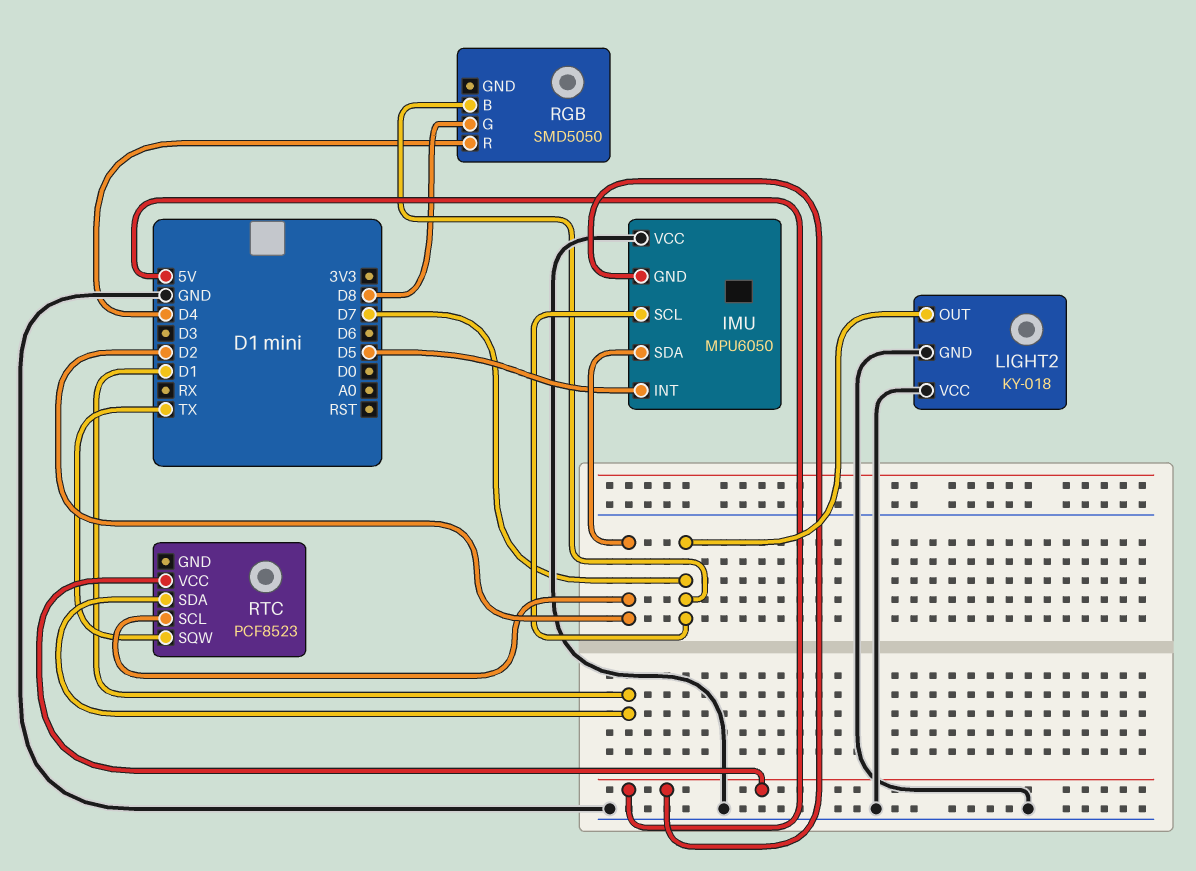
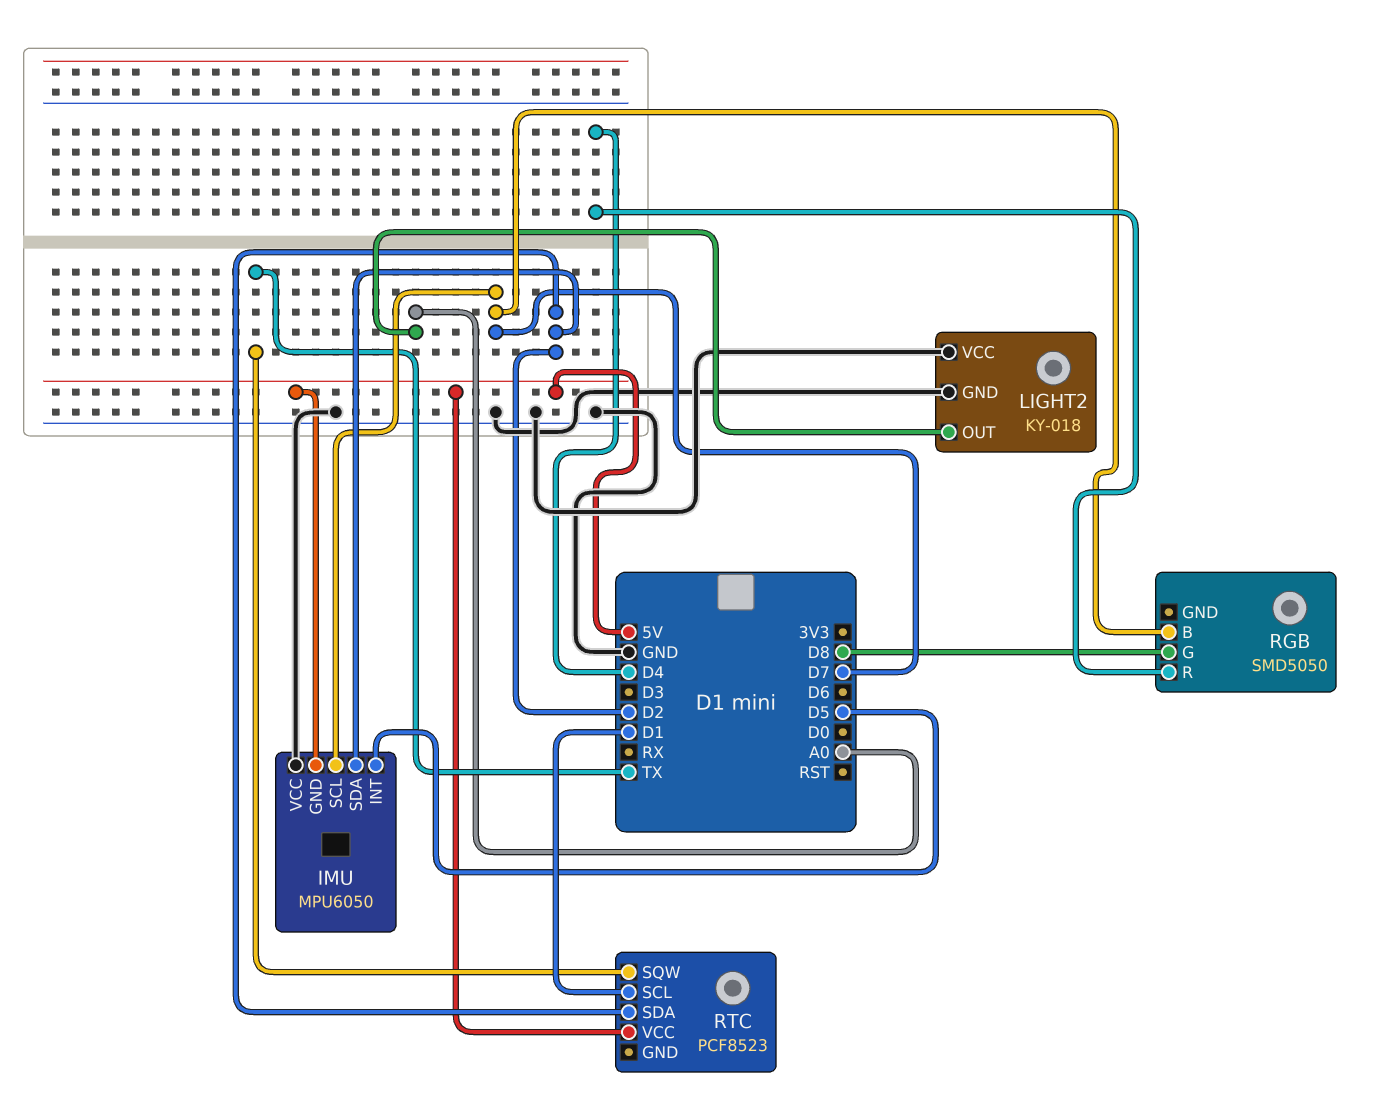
LIGHT2 pin OUT: D7 -> A0
RTC pin SCL: D2 -> D1
RTC pin SDA: D1 -> D2

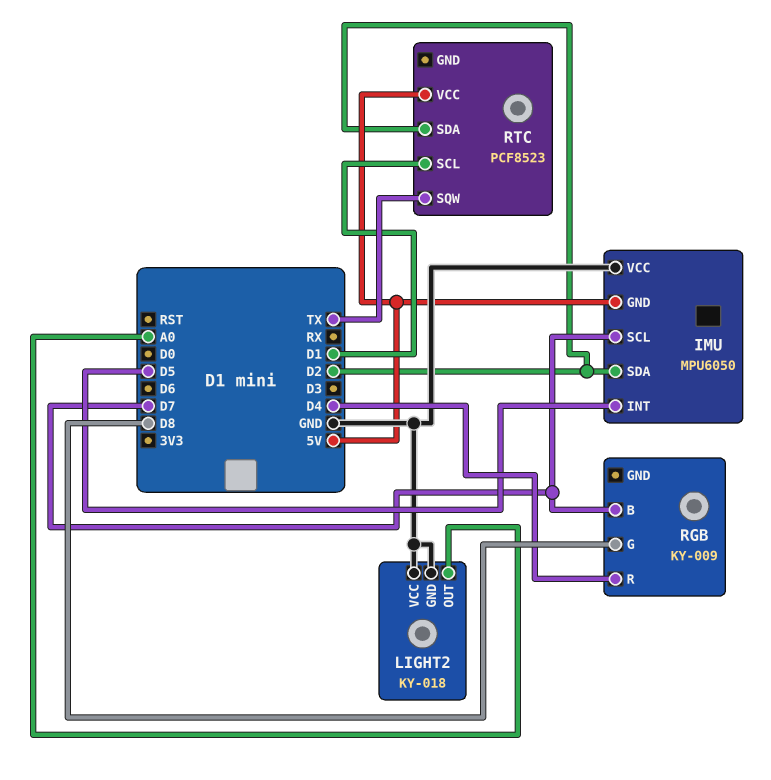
RGB: SMD5050 -> KY-009

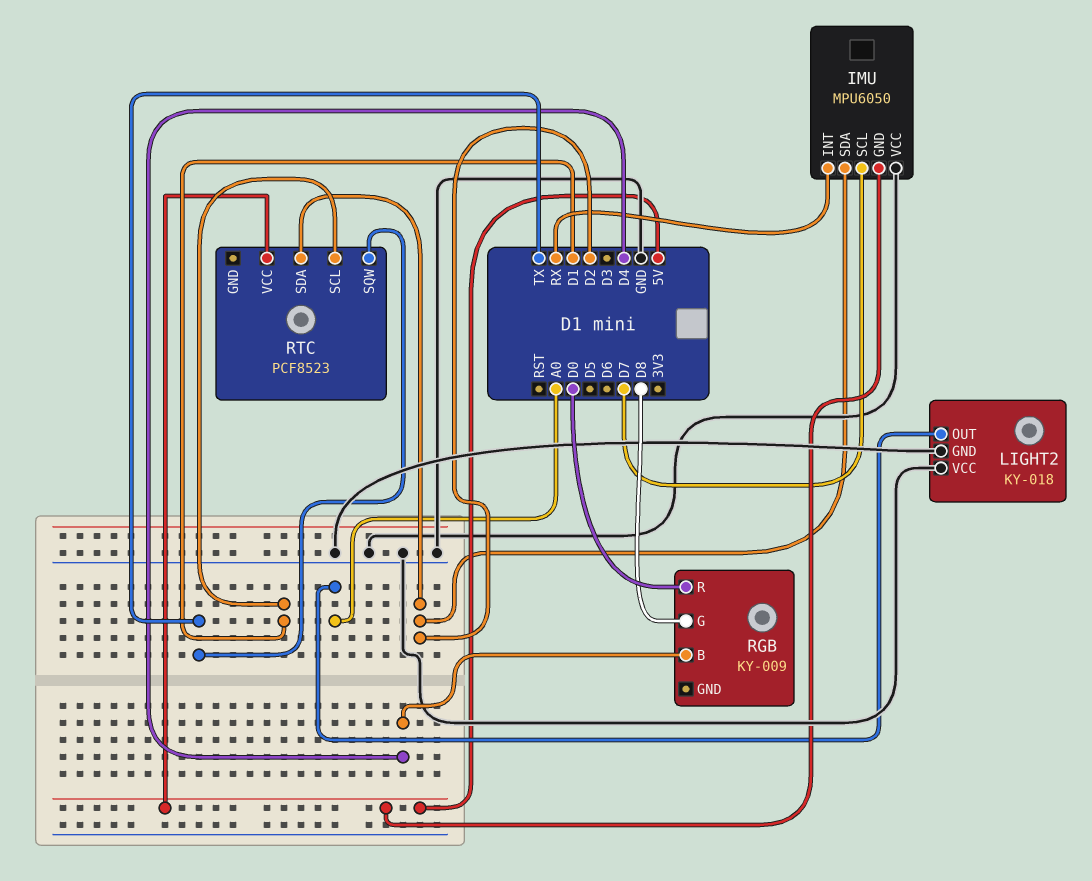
IMU pin INT: D5 -> RX
RGB pin B: D7 -> D4
RGB pin R: D4 -> D0

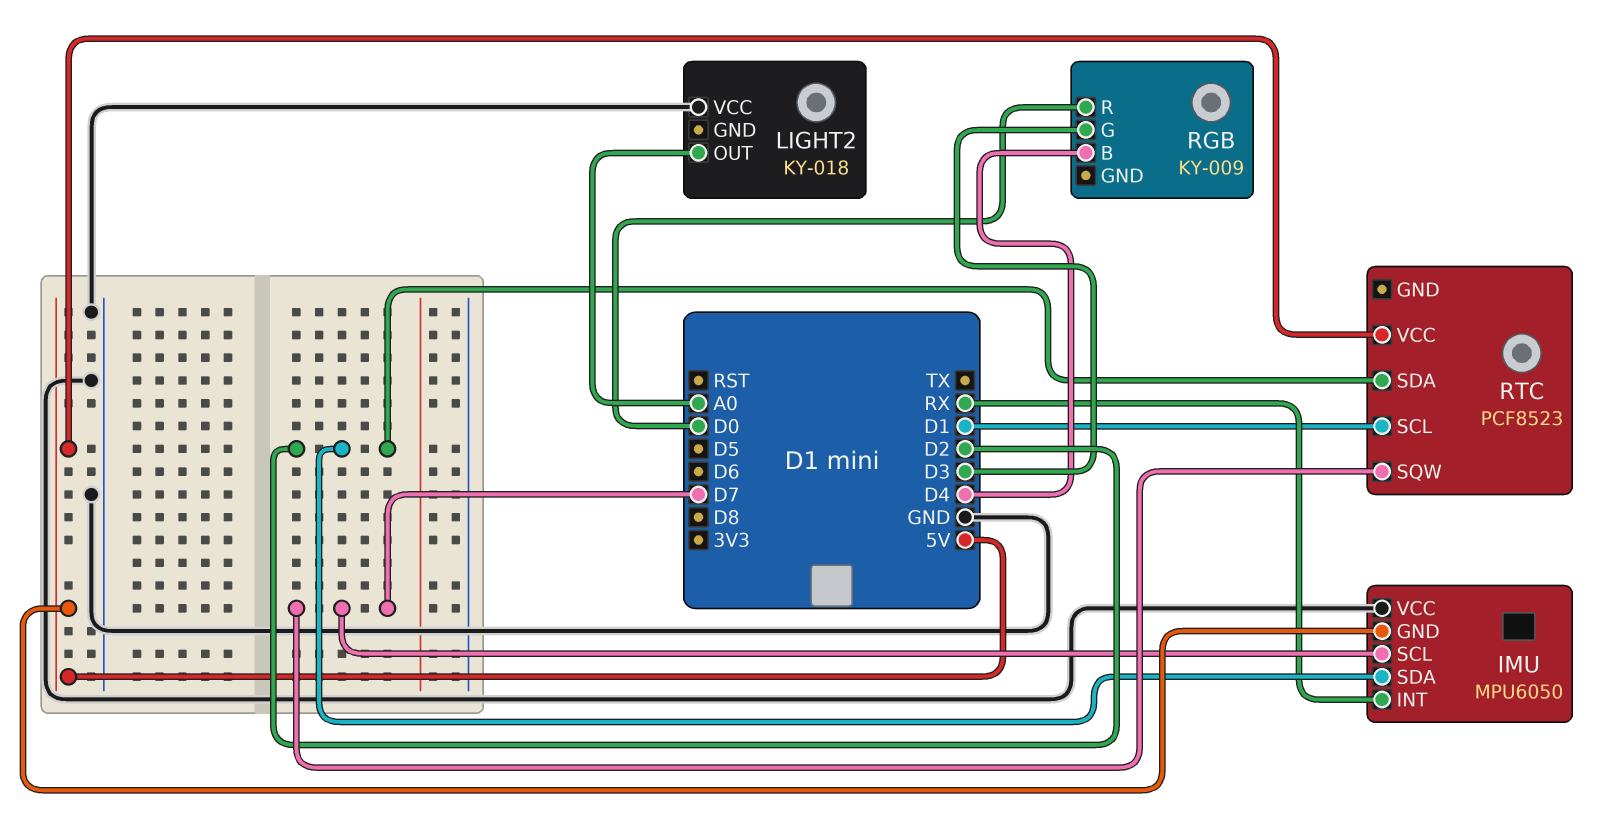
LIGHT2 pin GND: GND -> none
RGB pin G: D8 -> D3
RTC pin SQW: TX -> D7

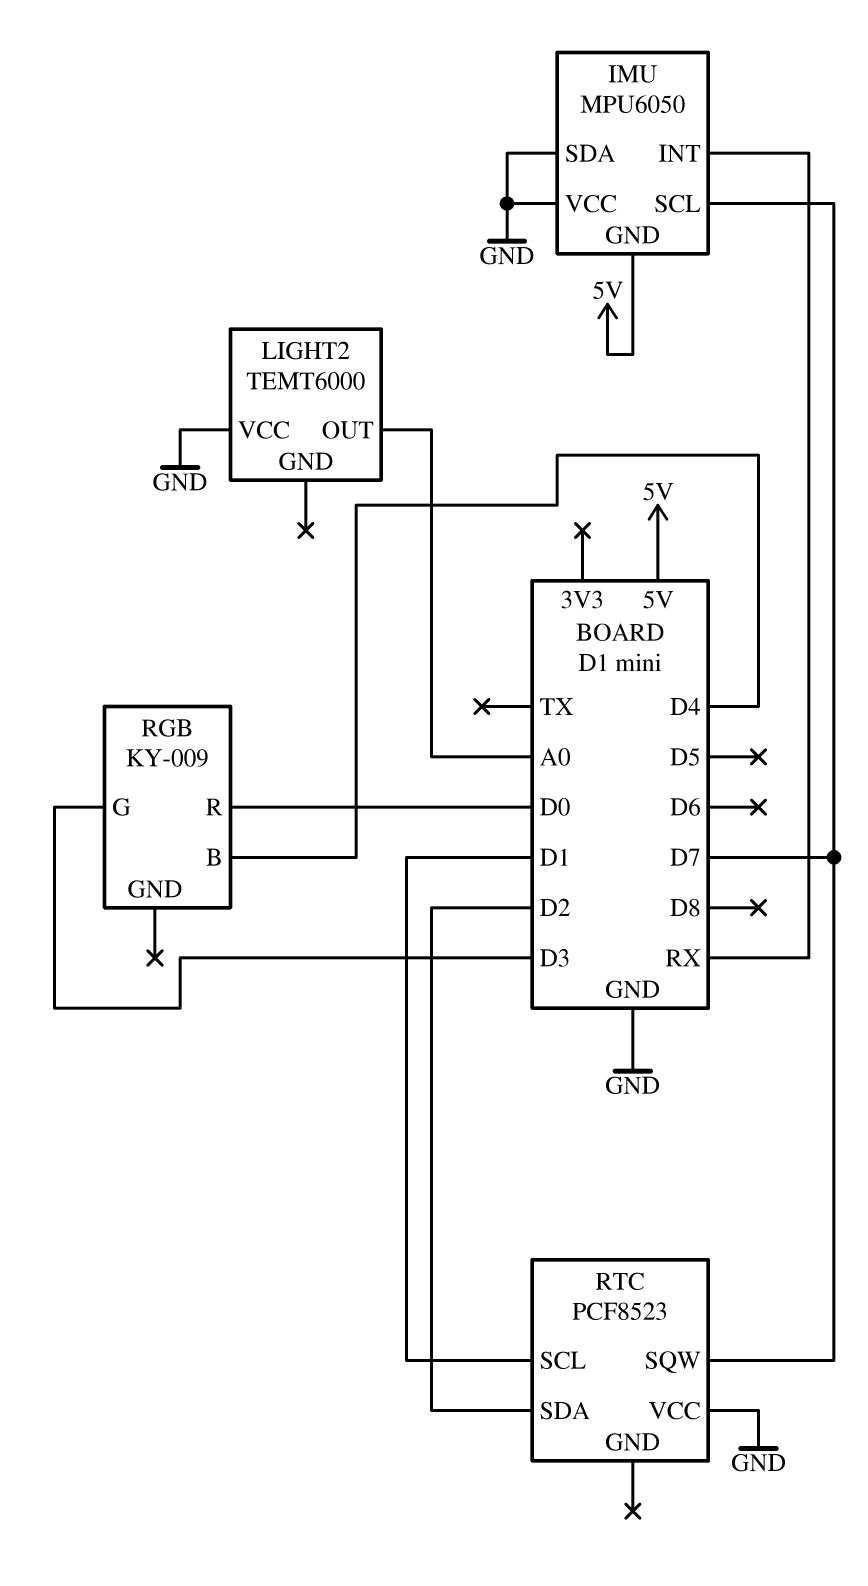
IMU pin SDA: D2 -> GND
LIGHT2: KY-018 -> TEMT6000
RTC pin VCC: 5V -> GND

